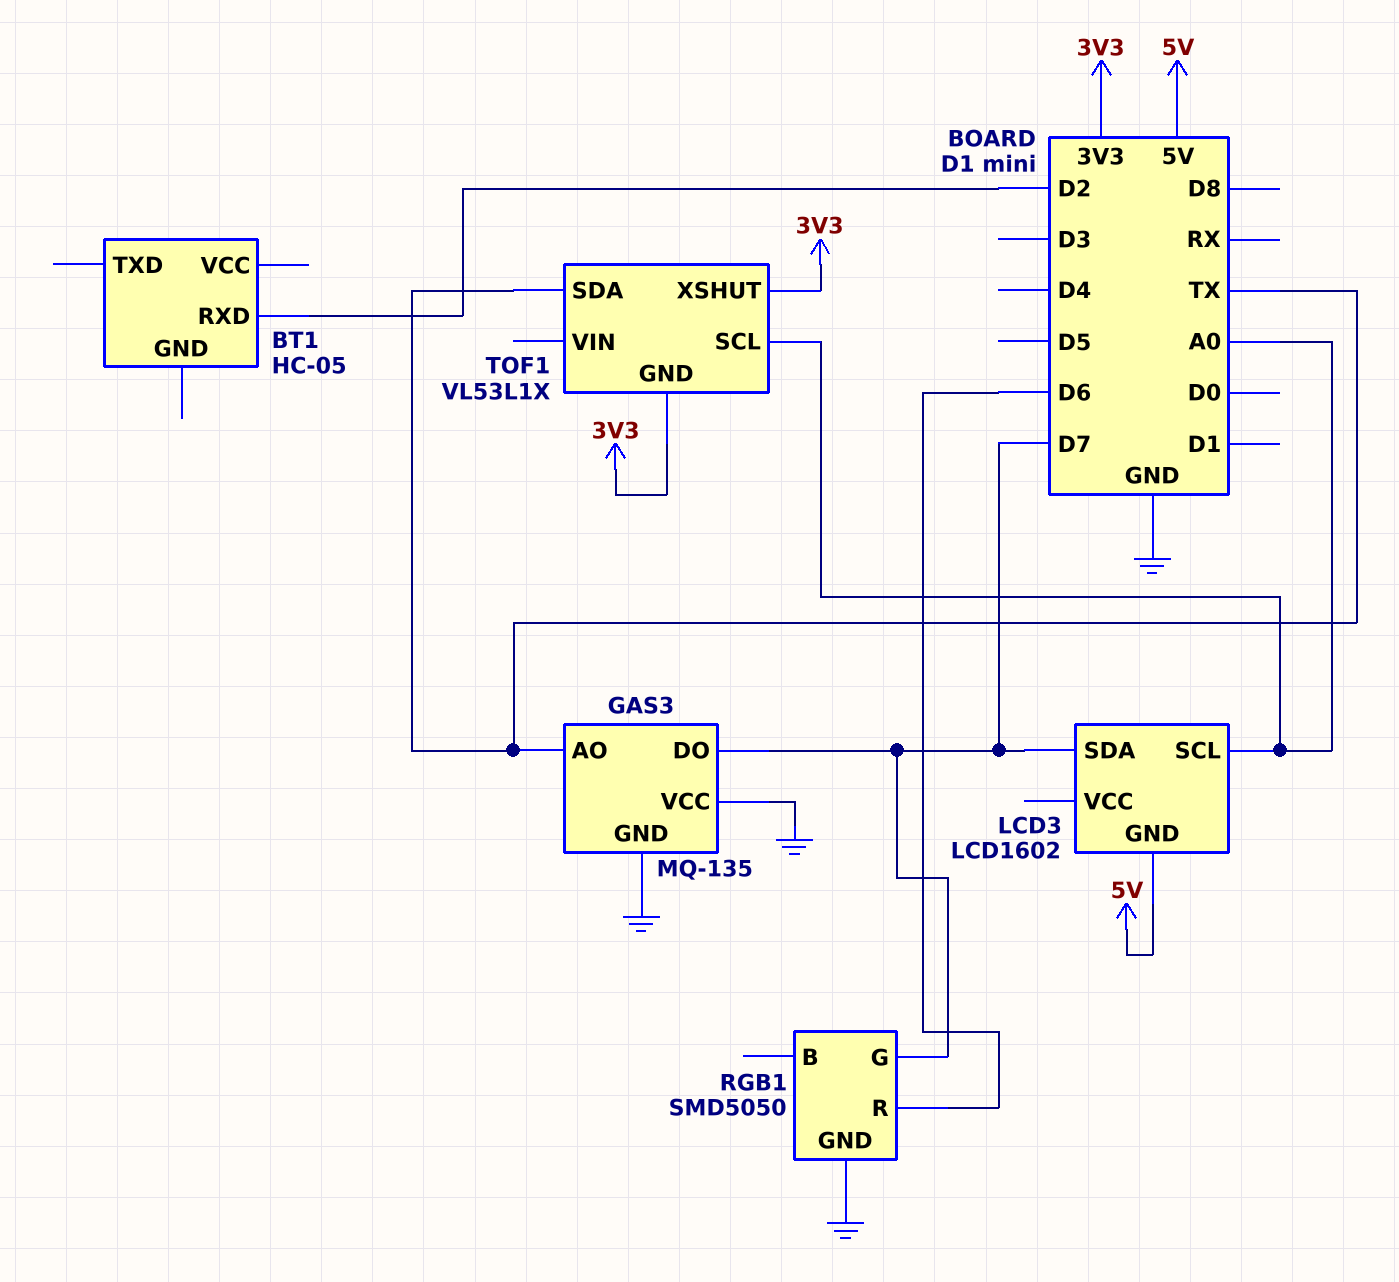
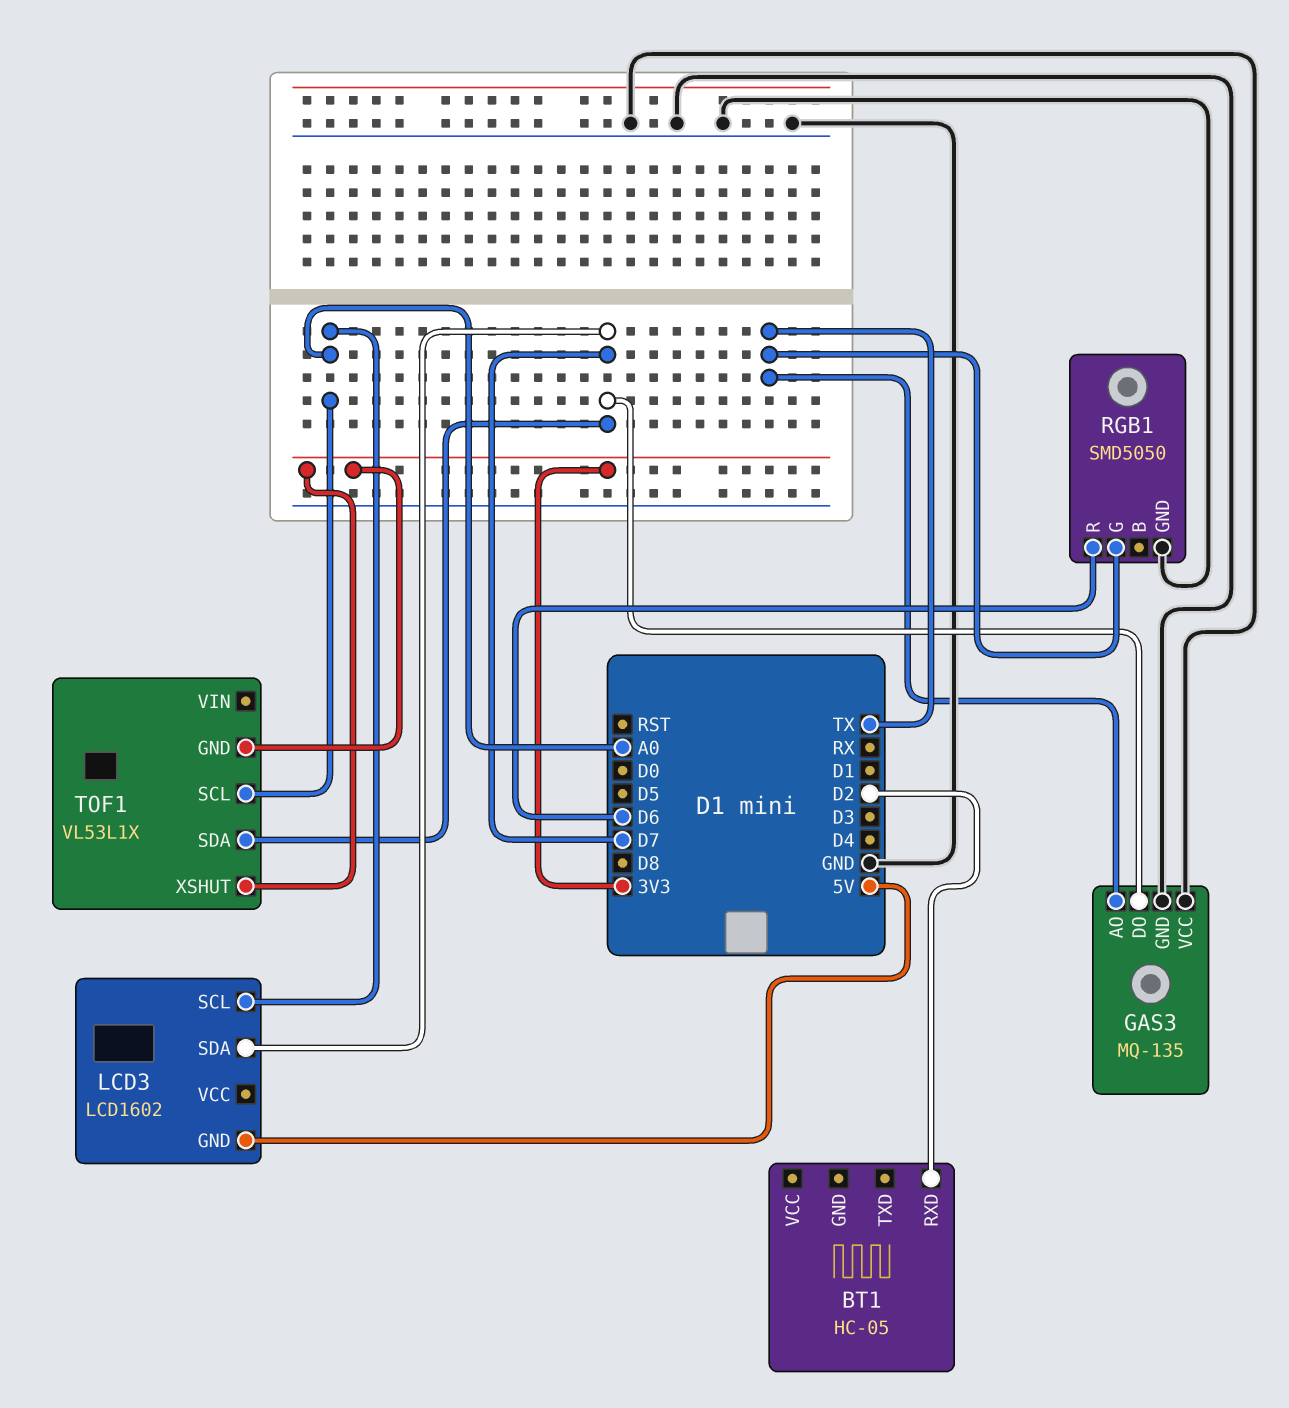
RGB1 pin G: D7 -> TX
TOF1 pin SDA: TX -> D7

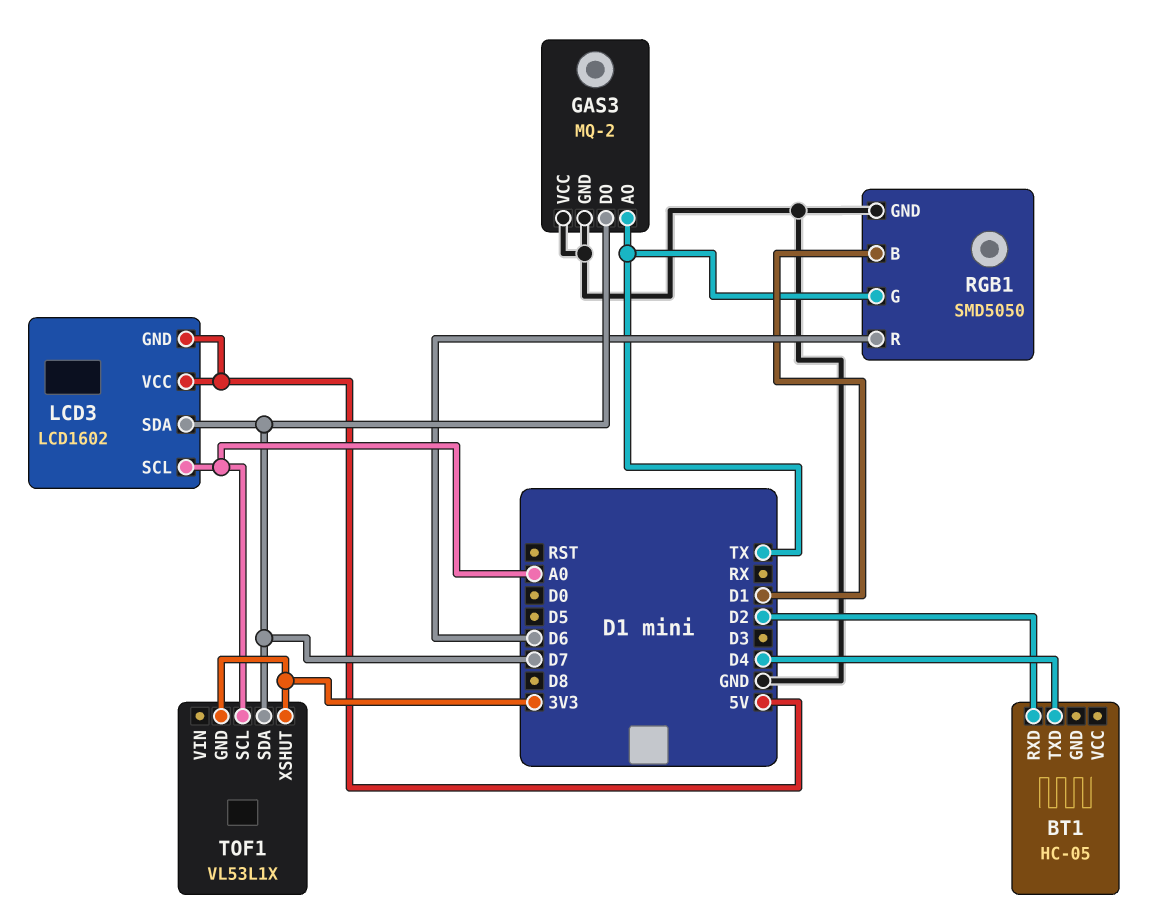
BT1 pin TXD: none -> D4
GAS3: MQ-135 -> MQ-2
LCD3 pin VCC: none -> 5V
RGB1 pin B: none -> D1

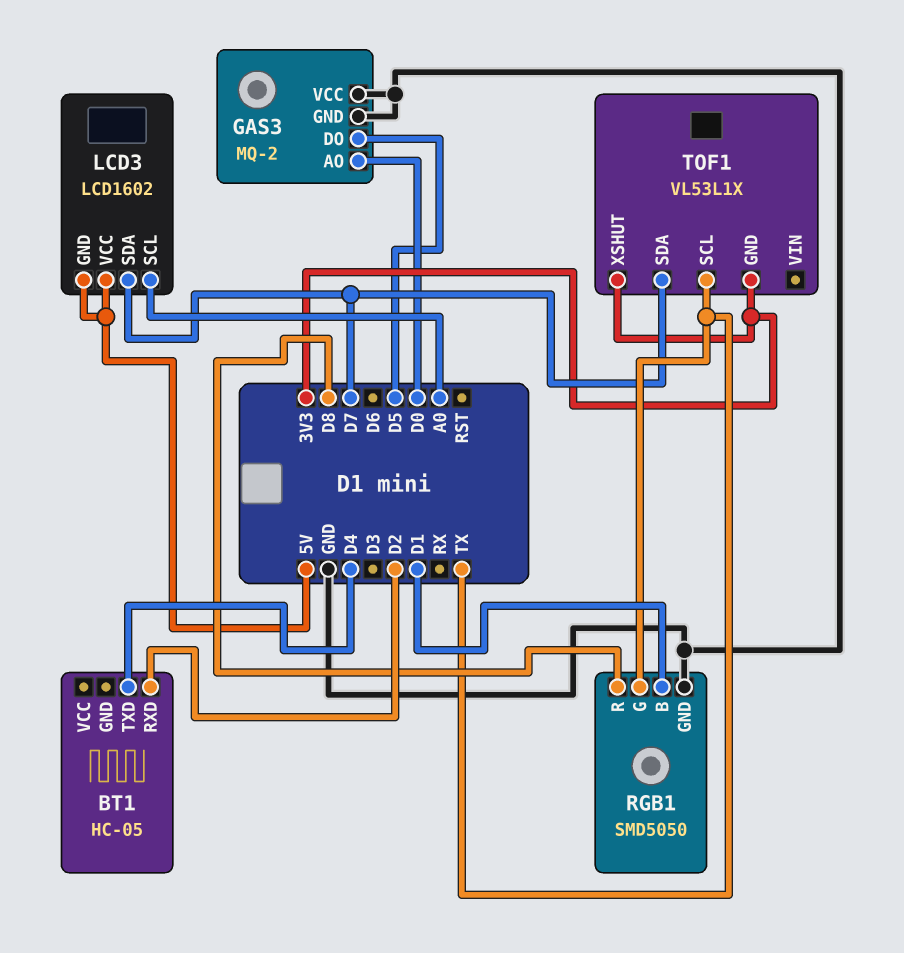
GAS3 pin AO: TX -> D0
GAS3 pin DO: D7 -> D5
RGB1 pin R: D6 -> D8
TOF1 pin SCL: A0 -> TX

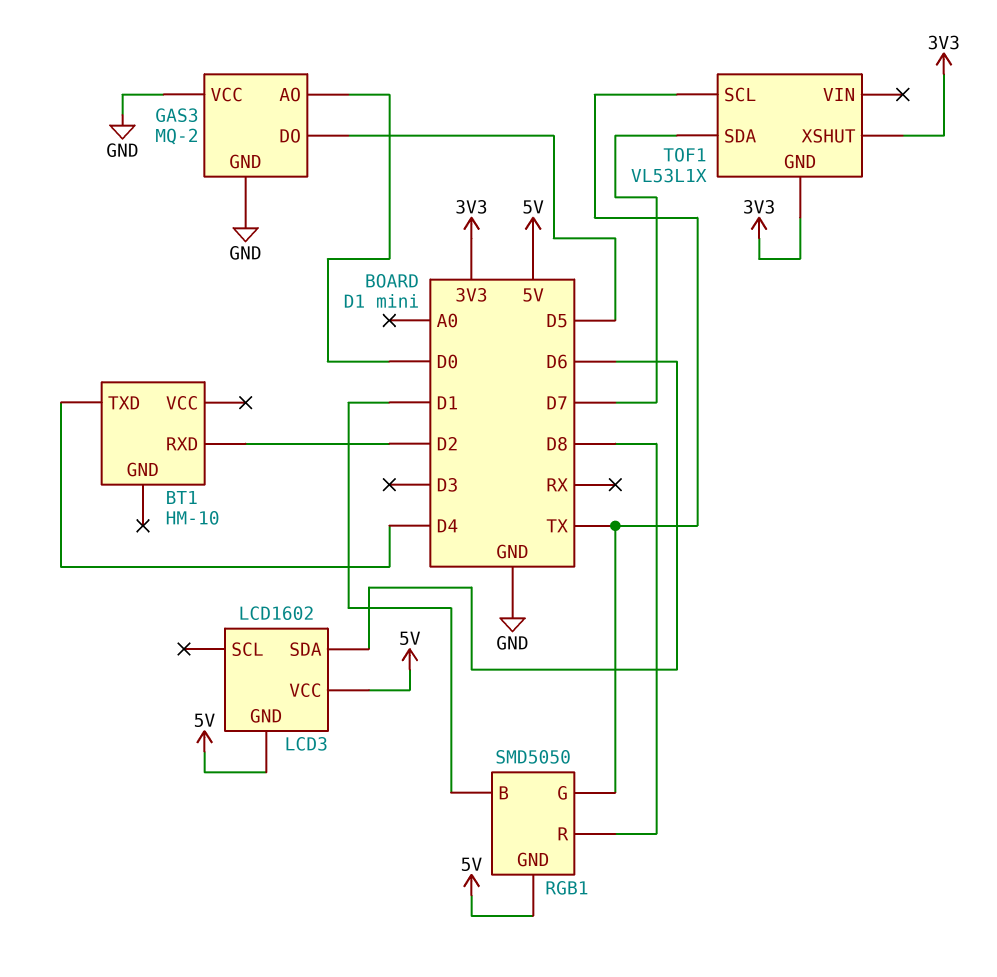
BT1: HC-05 -> HM-10
LCD3 pin SCL: A0 -> none
LCD3 pin SDA: D7 -> D6
RGB1 pin GND: GND -> 5V

